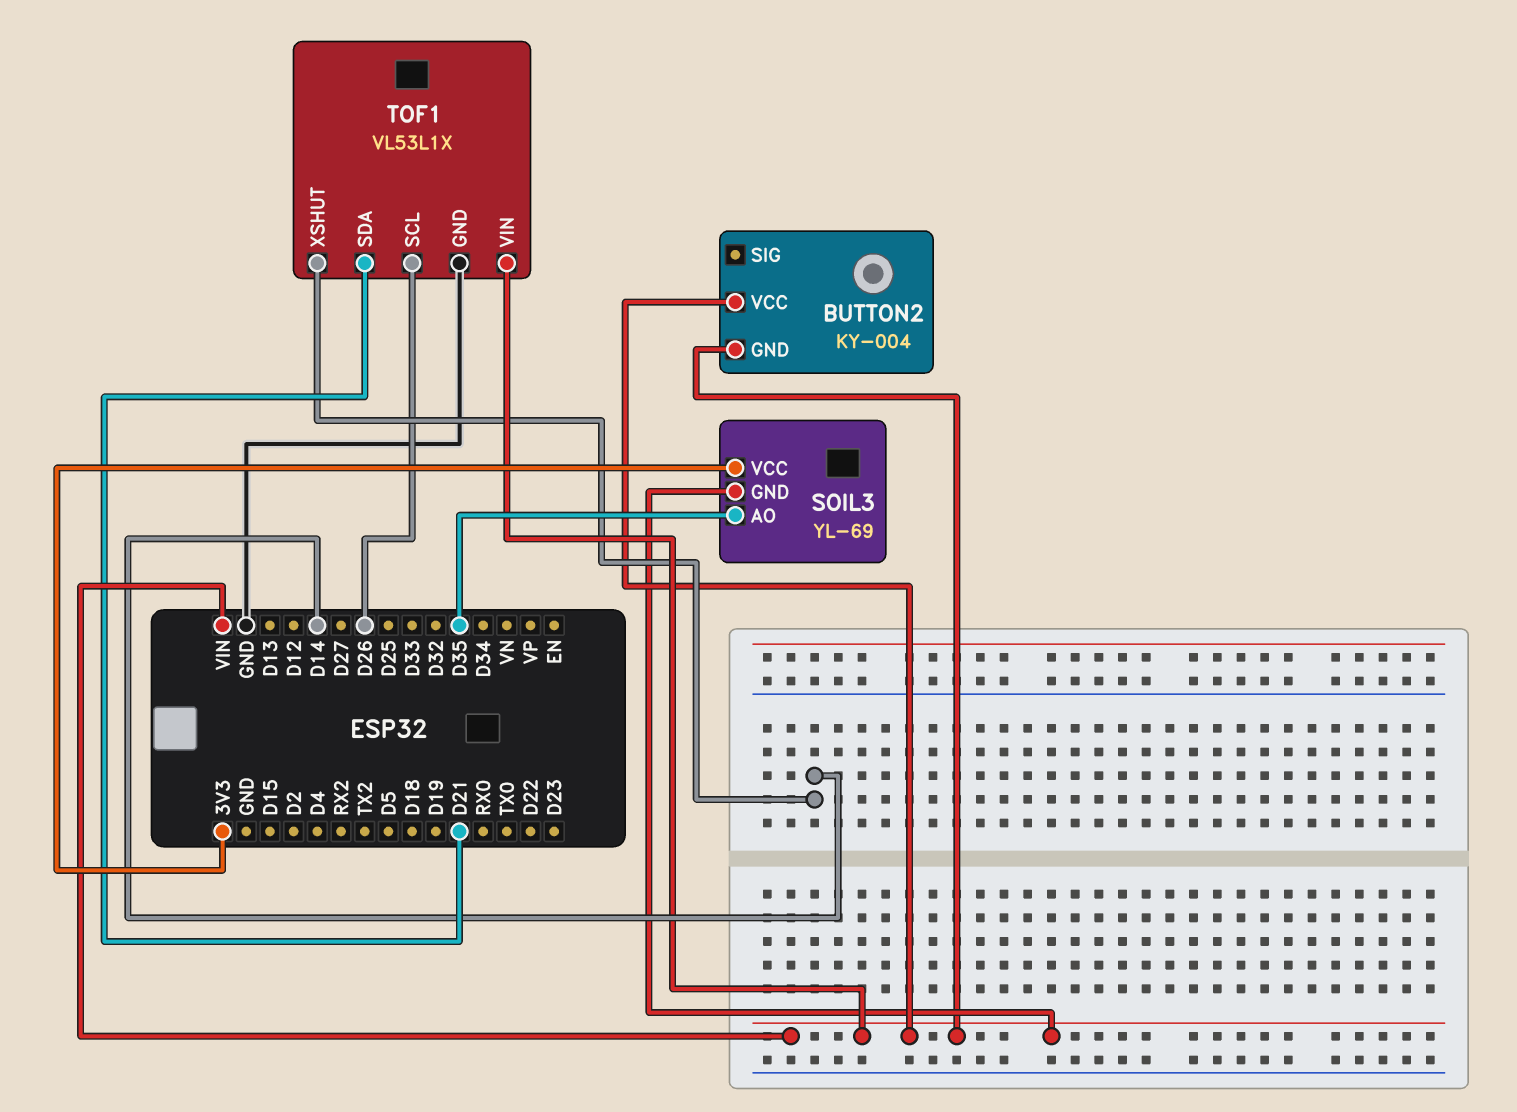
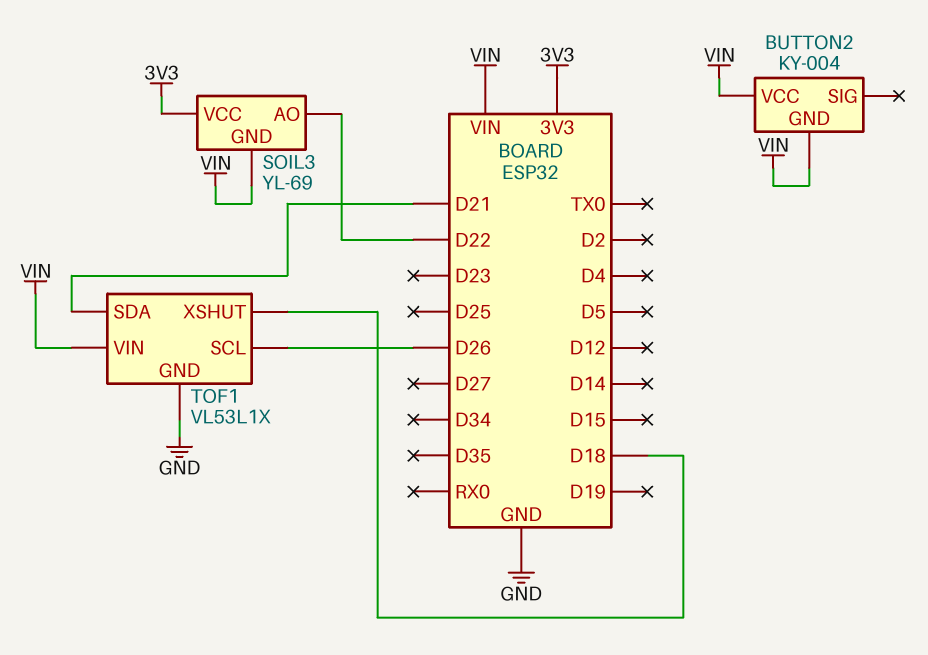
SOIL3 pin AO: D35 -> D22
TOF1 pin XSHUT: D14 -> D18

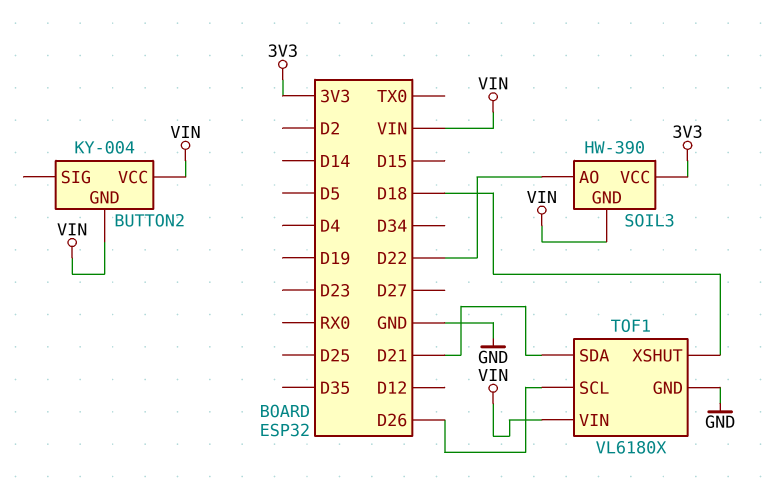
SOIL3: YL-69 -> HW-390
TOF1: VL53L1X -> VL6180X

